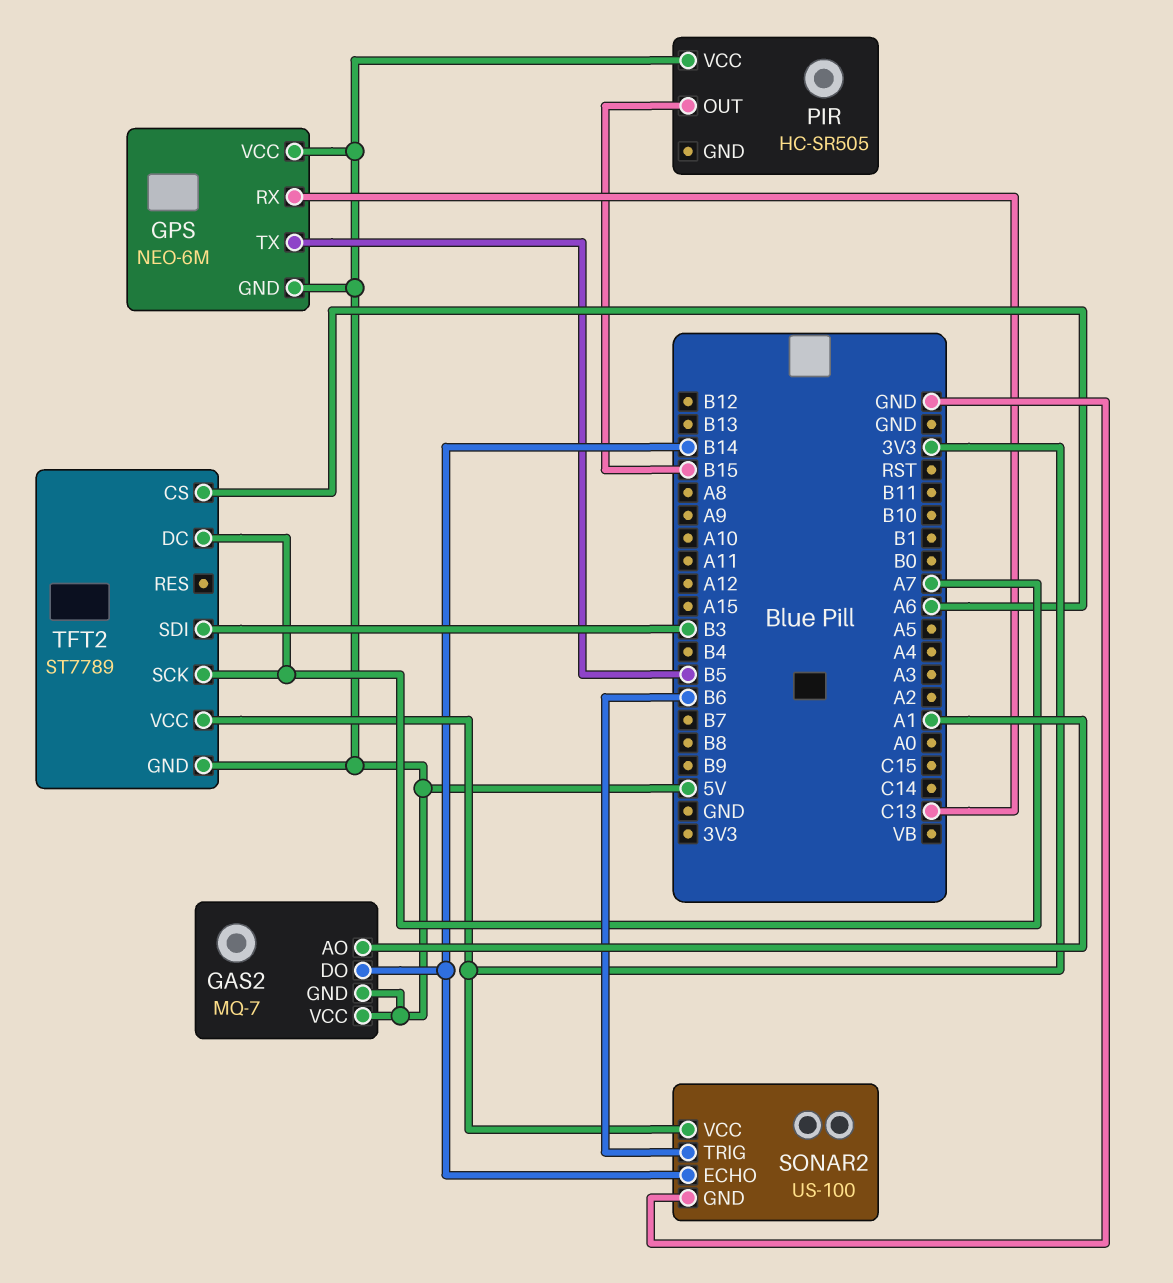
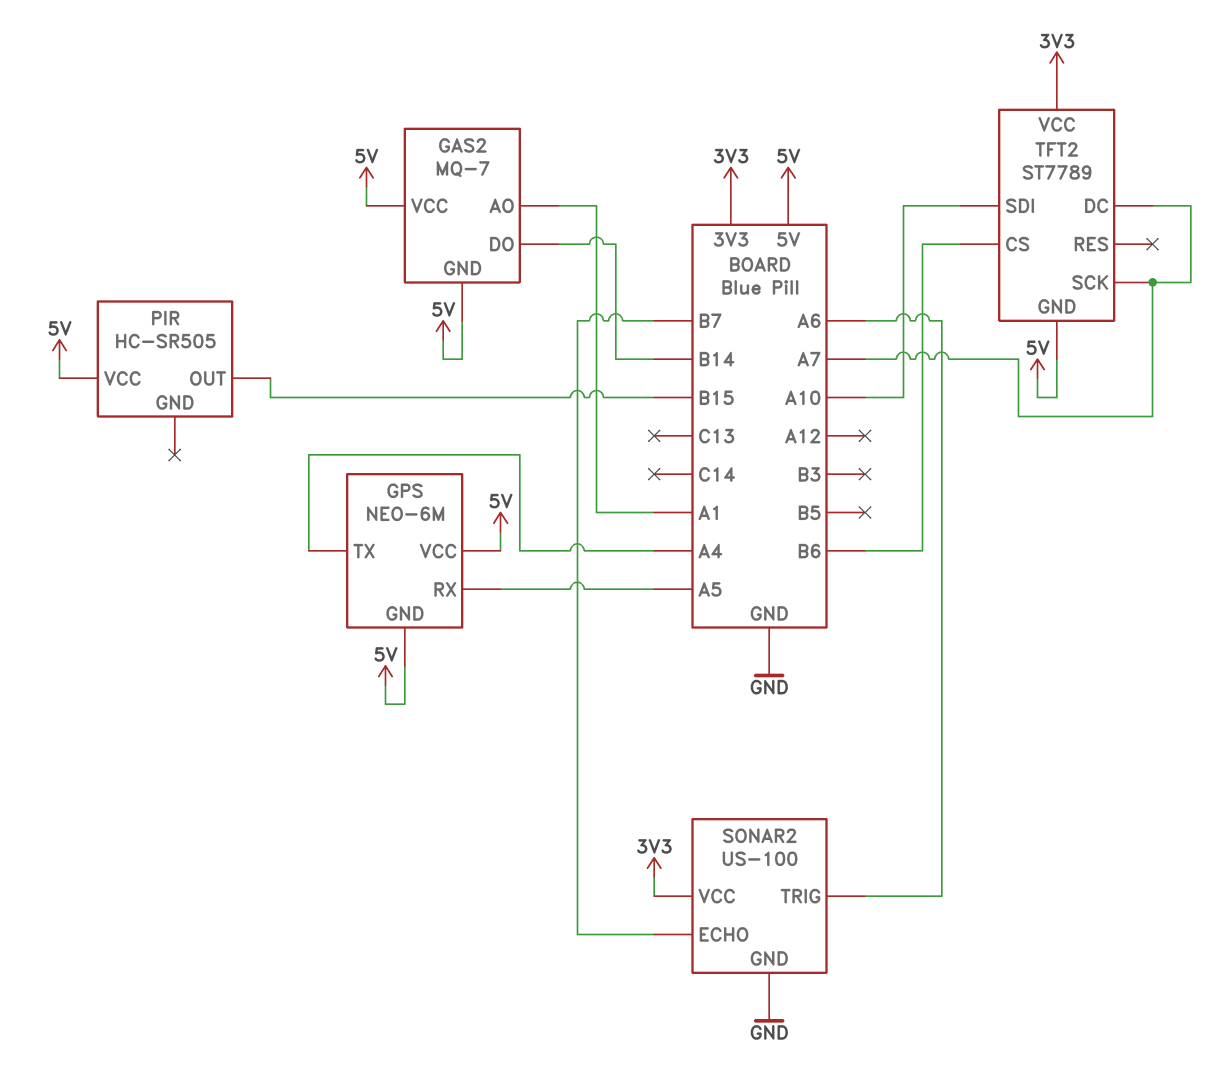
GPS pin RX: C13 -> A5
GPS pin TX: B5 -> A4
SONAR2 pin ECHO: B14 -> B7
SONAR2 pin TRIG: B6 -> A6
TFT2 pin CS: A6 -> B6
TFT2 pin SDI: B3 -> A10

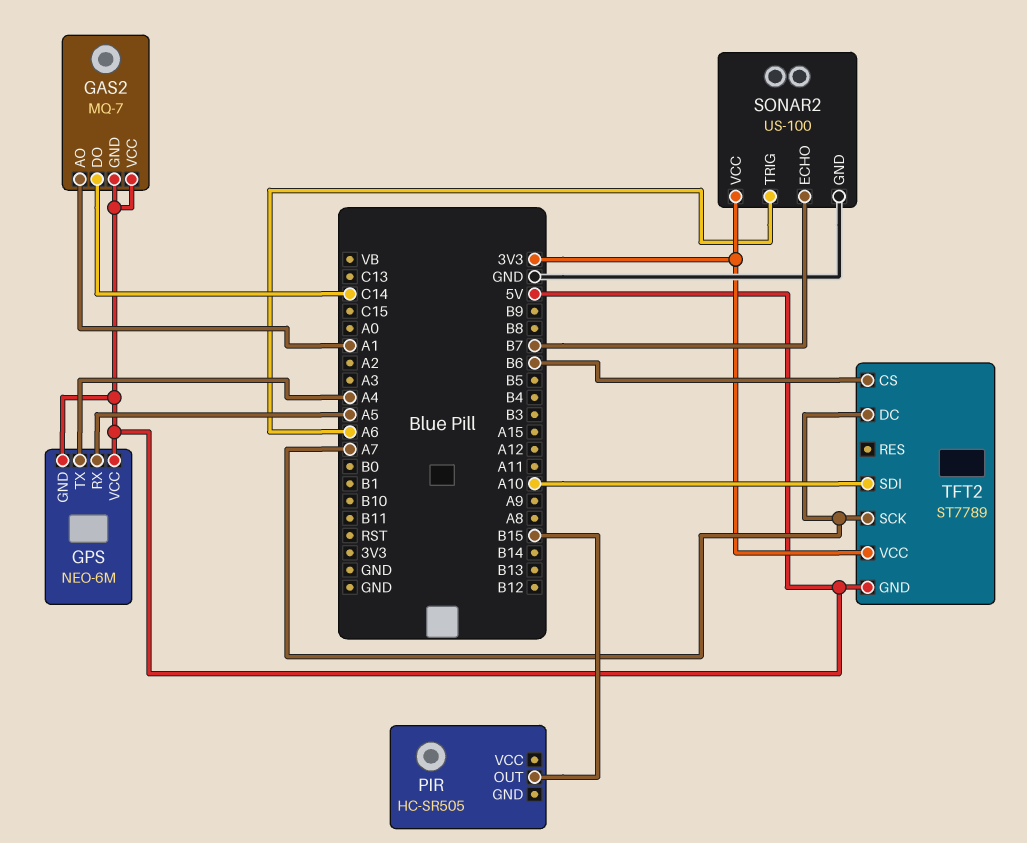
GAS2 pin DO: B14 -> C14
PIR pin VCC: 5V -> none

